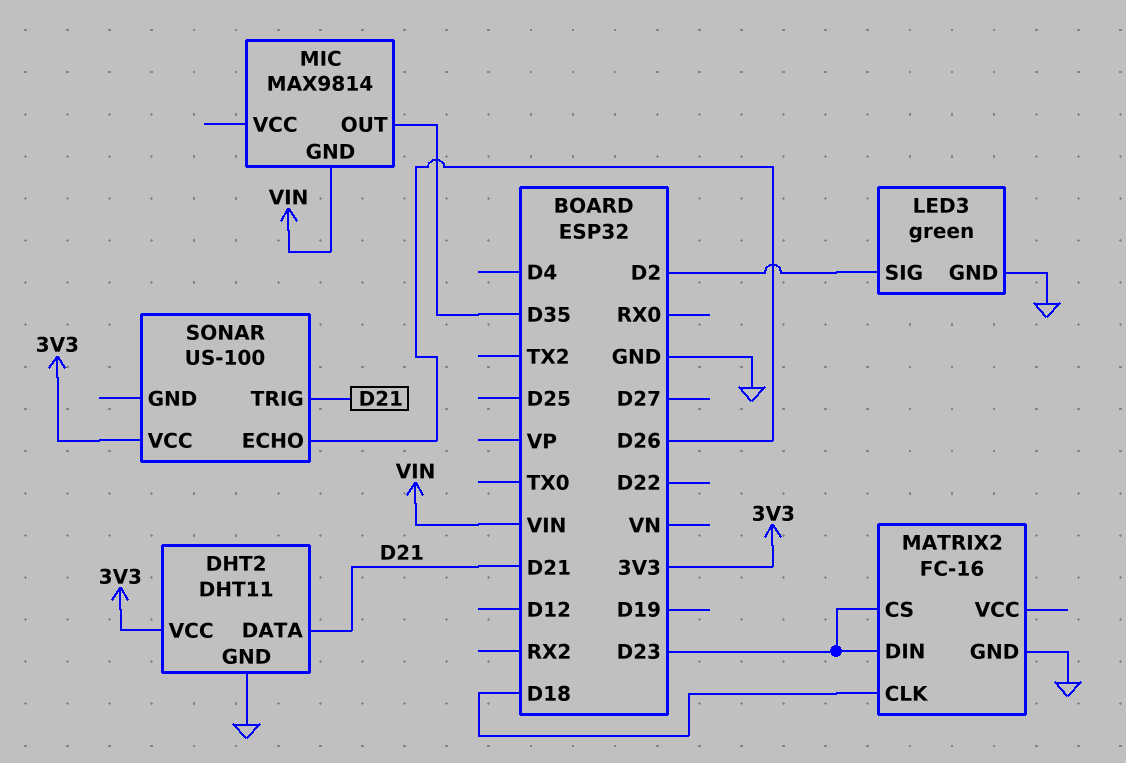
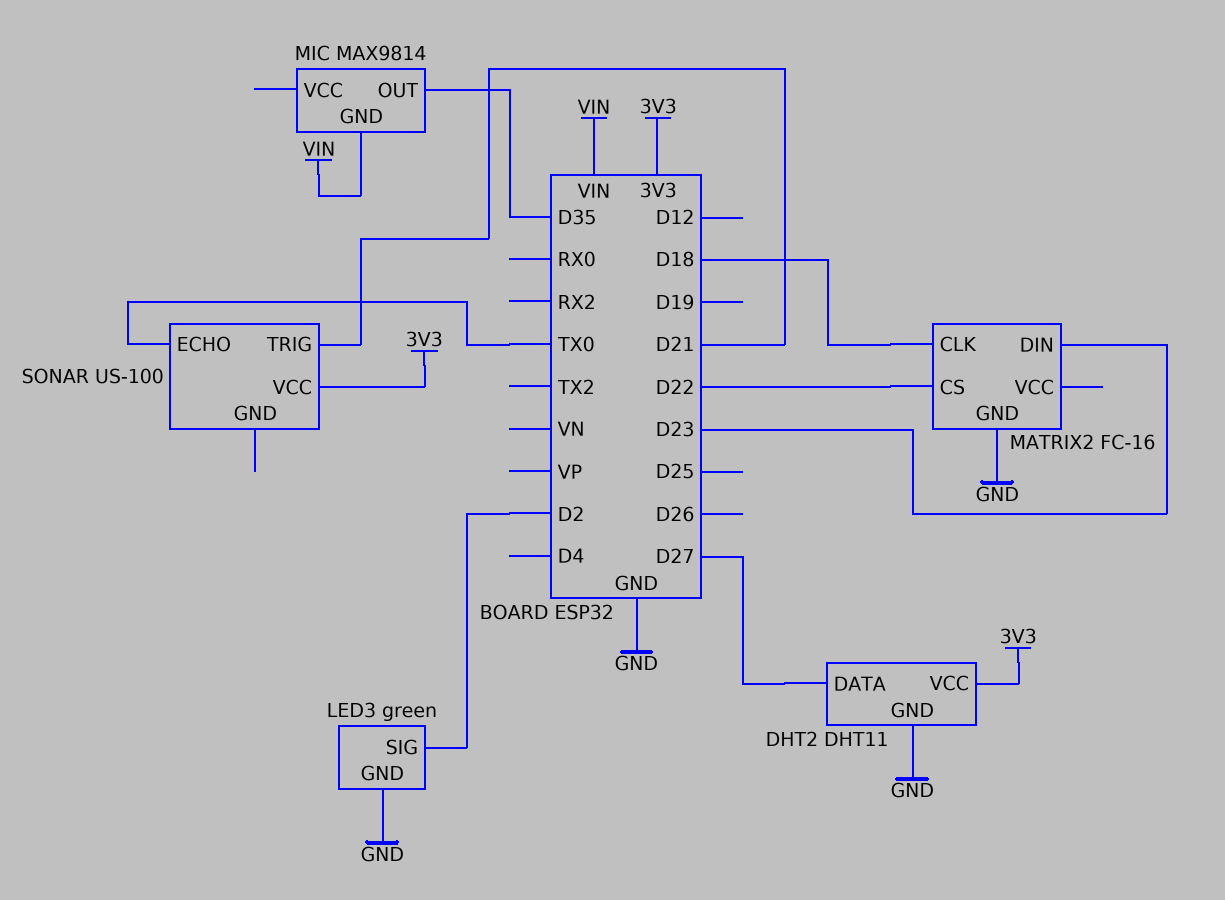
DHT2 pin DATA: D21 -> D27
MATRIX2 pin CS: D23 -> D22
SONAR pin ECHO: D26 -> TX0

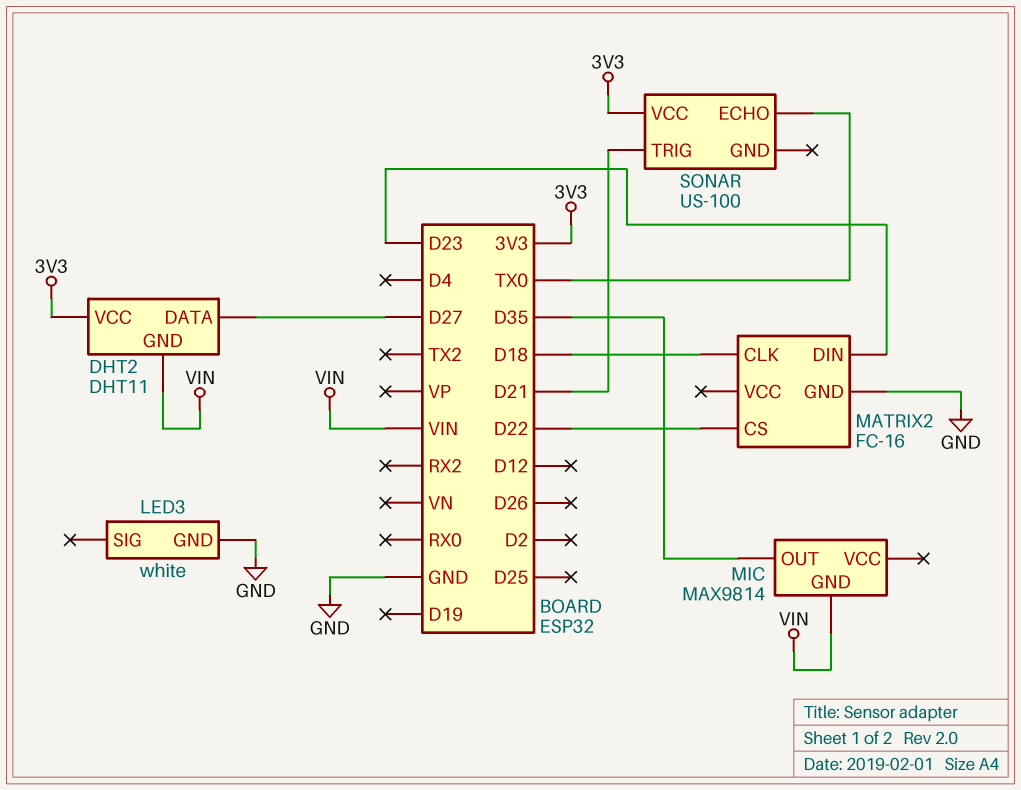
DHT2 pin GND: GND -> VIN
LED3: green -> white
LED3 pin SIG: D2 -> none

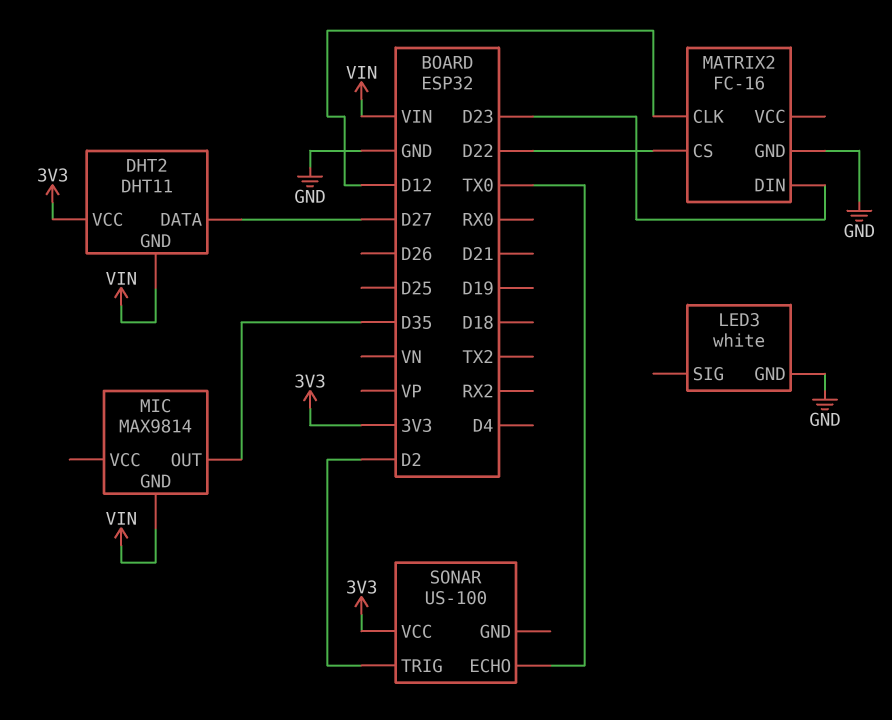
MATRIX2 pin CLK: D18 -> D12
SONAR pin TRIG: D21 -> D2

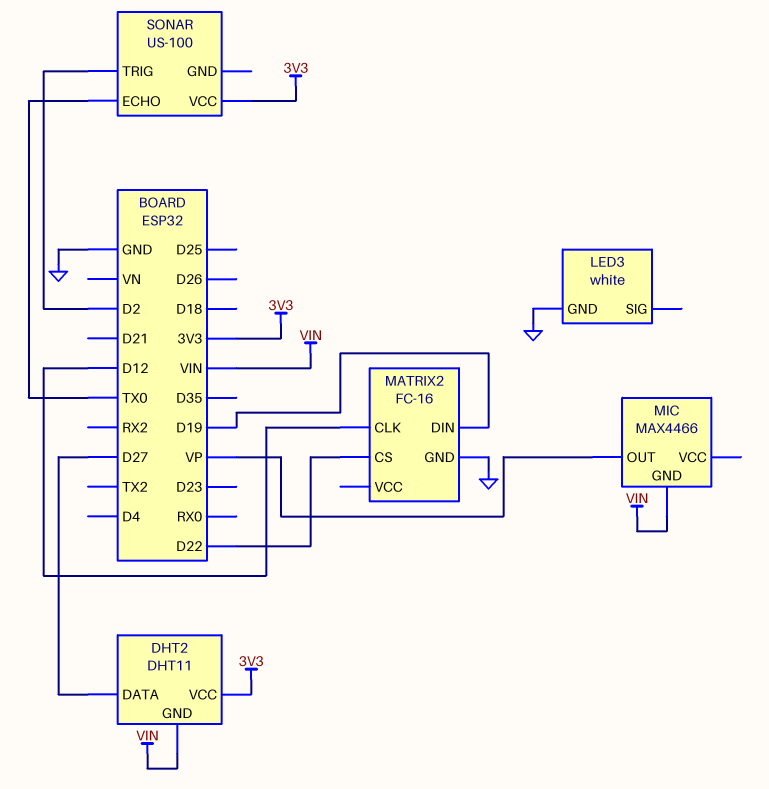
MATRIX2 pin DIN: D23 -> D19
MIC: MAX9814 -> MAX4466
MIC pin OUT: D35 -> VP

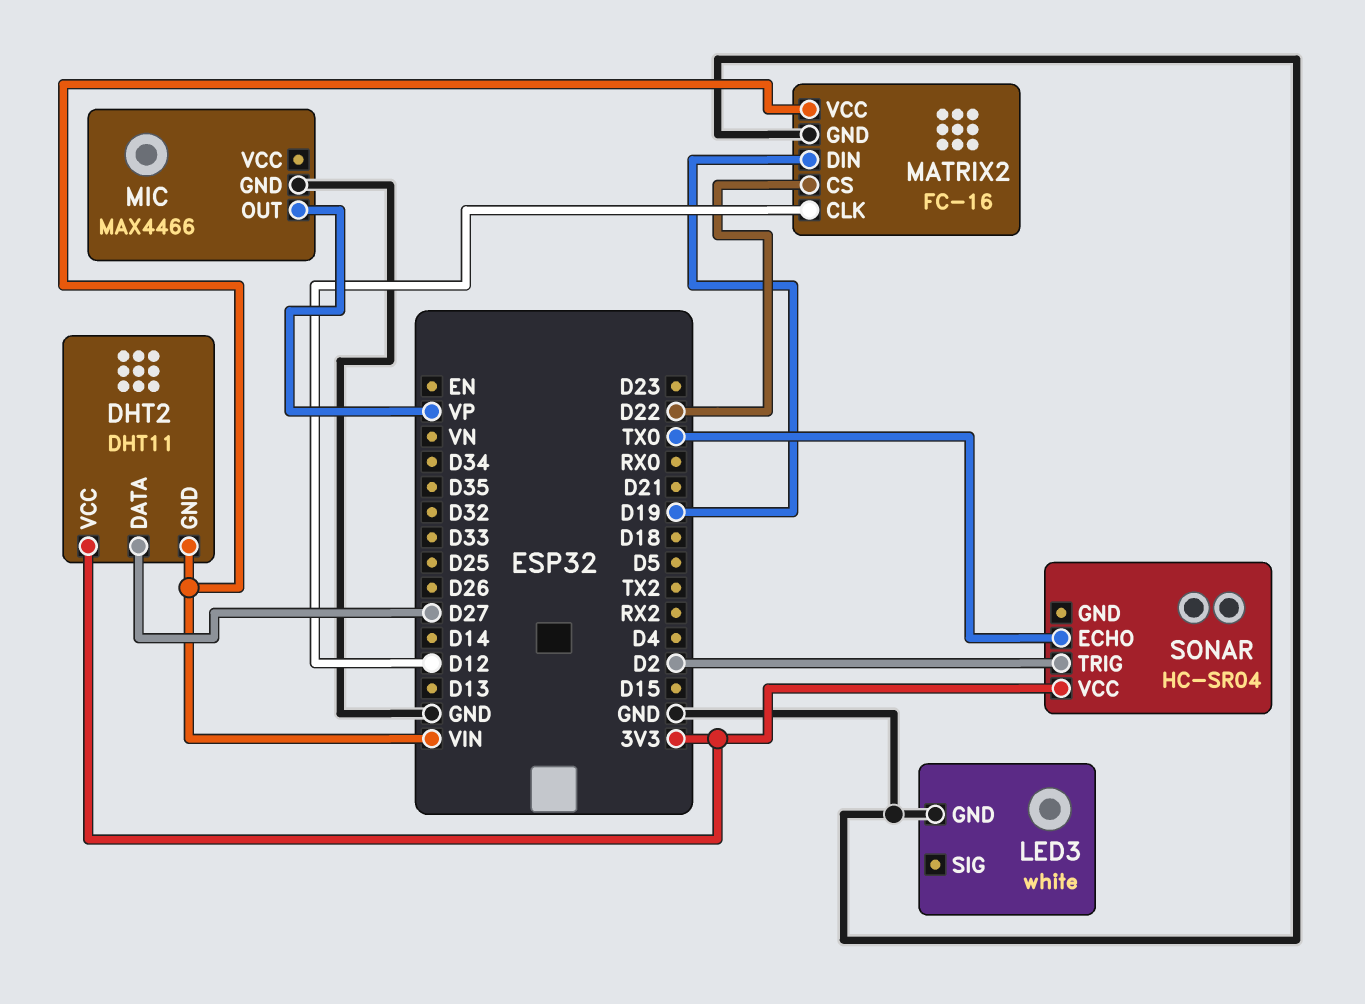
MATRIX2 pin VCC: none -> VIN
MIC pin GND: VIN -> GND
SONAR: US-100 -> HC-SR04

